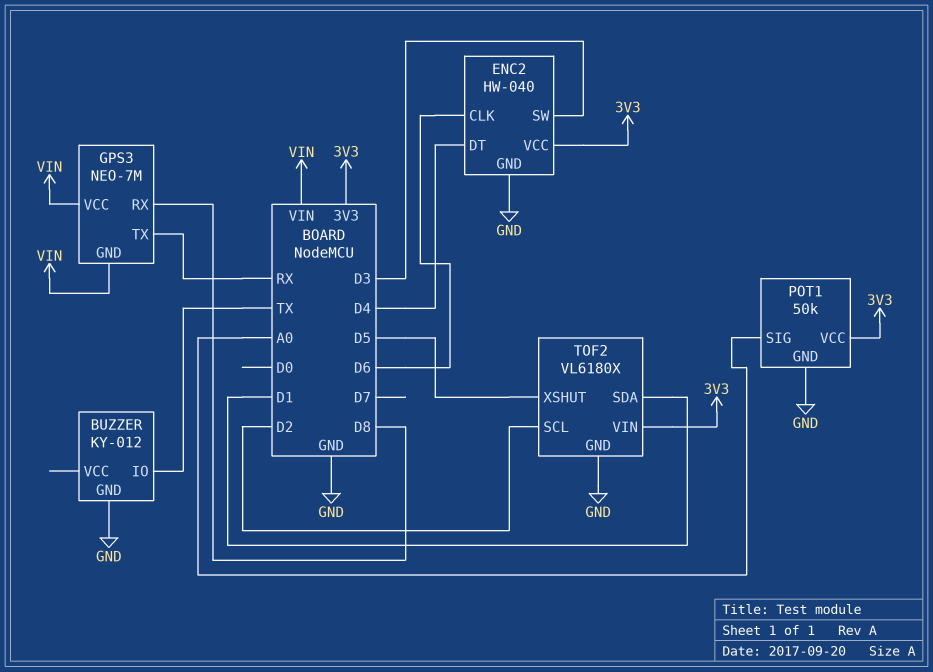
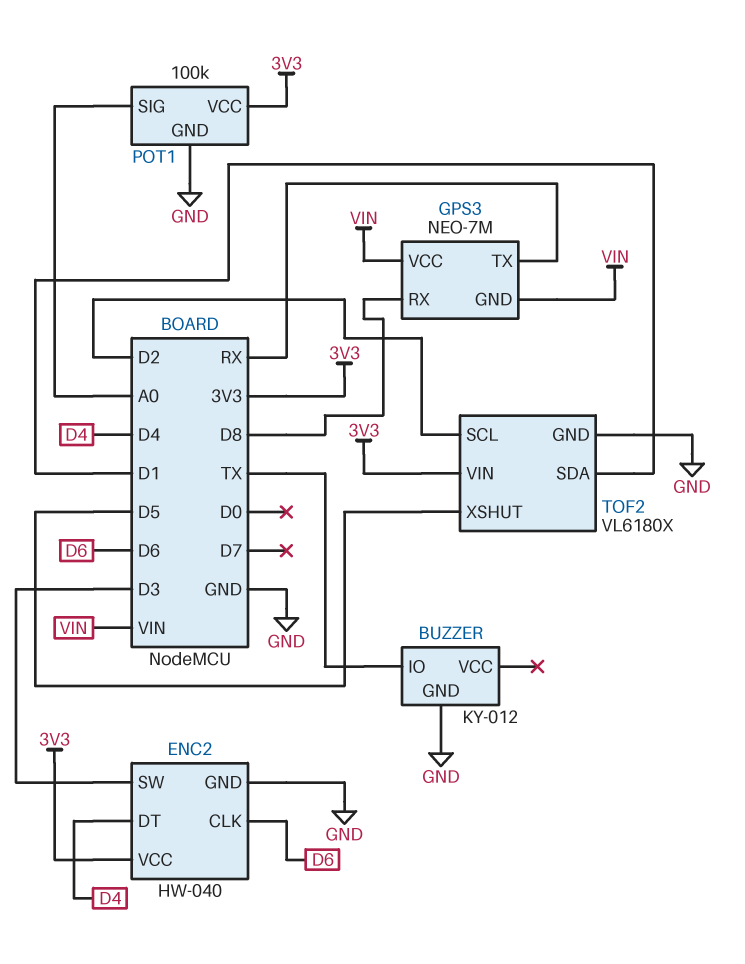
POT1: 50k -> 100k

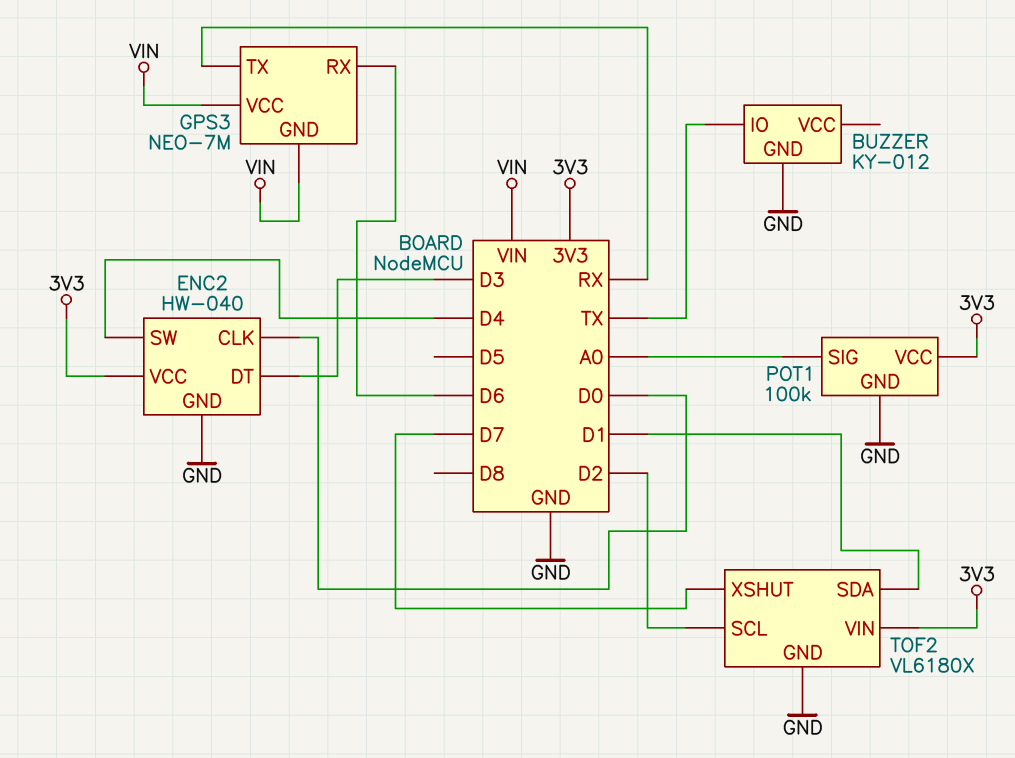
ENC2 pin CLK: D6 -> D0
ENC2 pin DT: D4 -> D3
ENC2 pin SW: D3 -> D4
GPS3 pin RX: D8 -> D6
TOF2 pin XSHUT: D5 -> D7

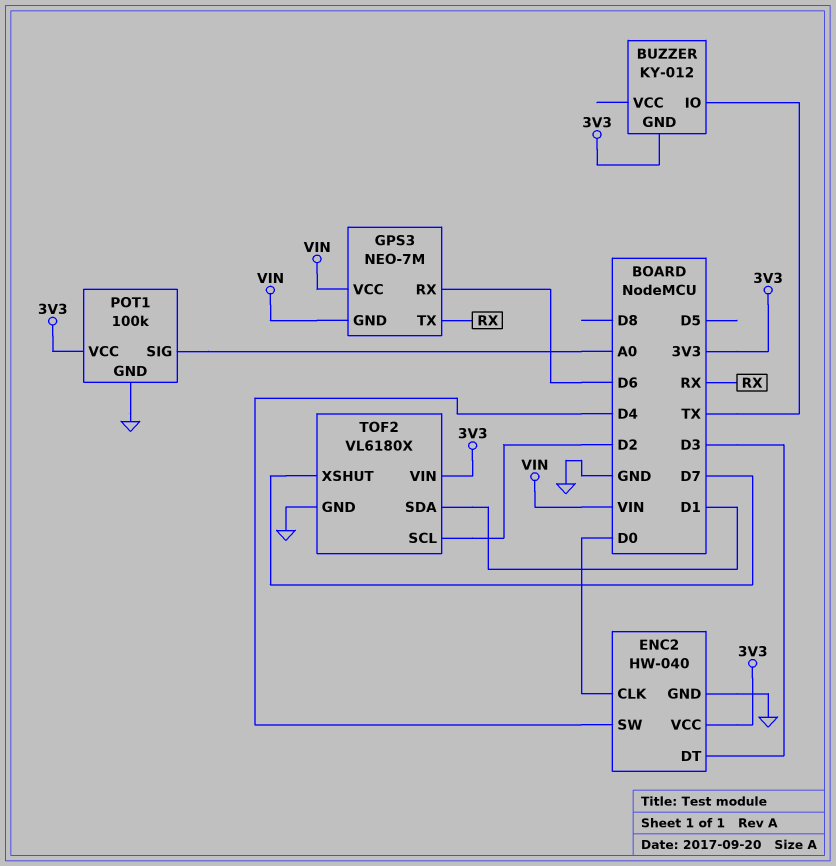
BUZZER pin GND: GND -> 3V3

